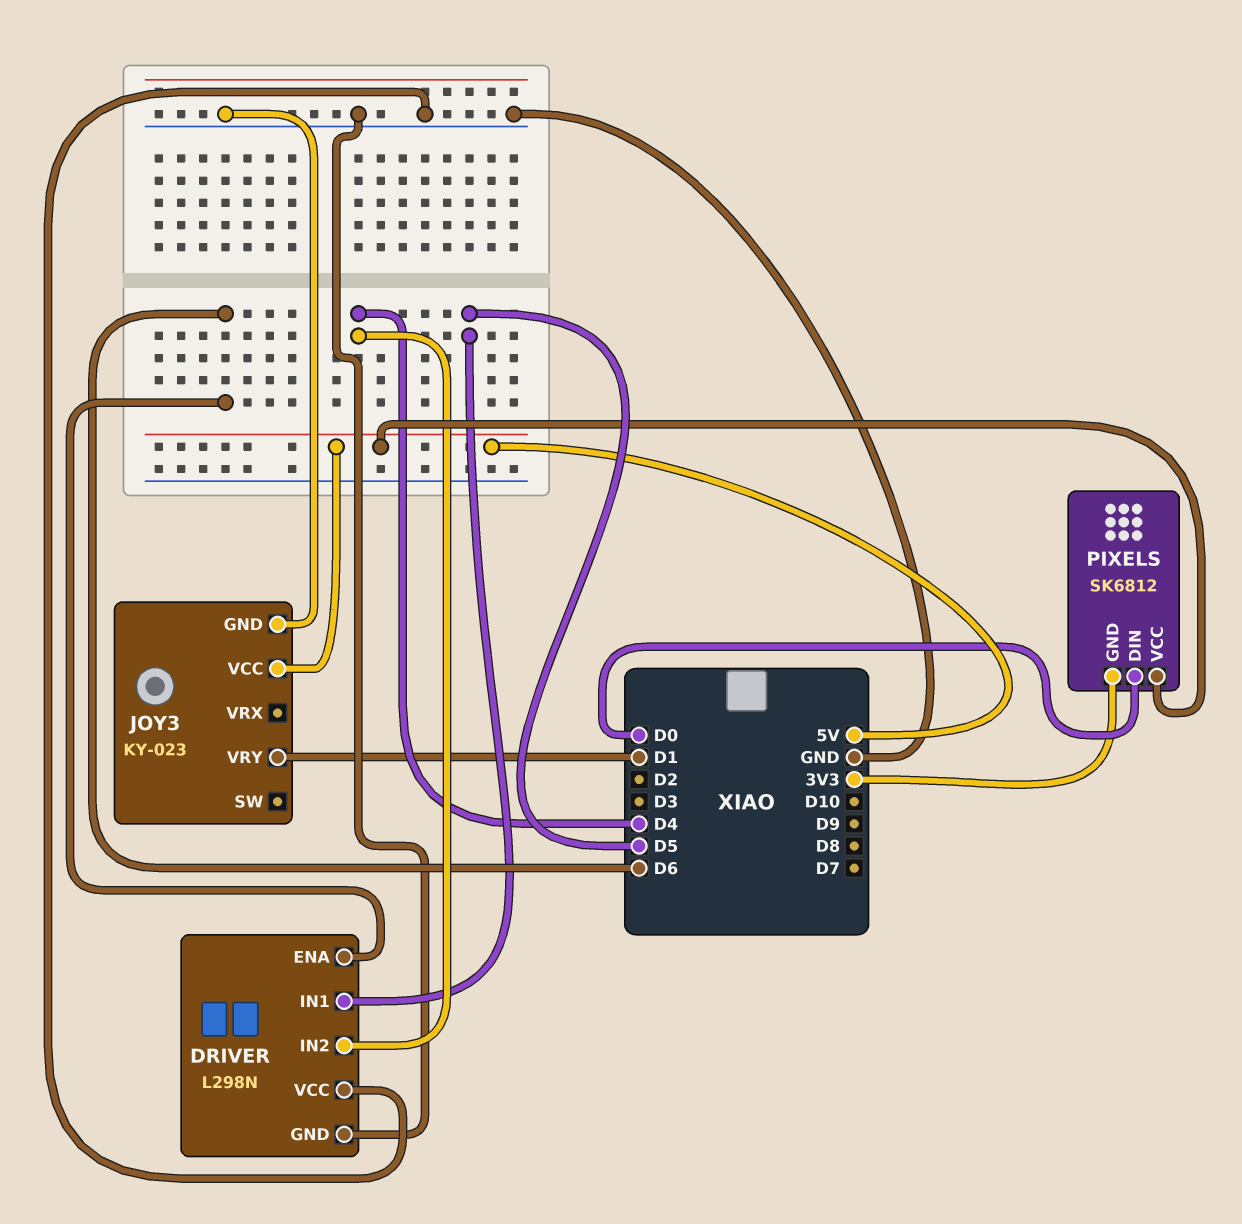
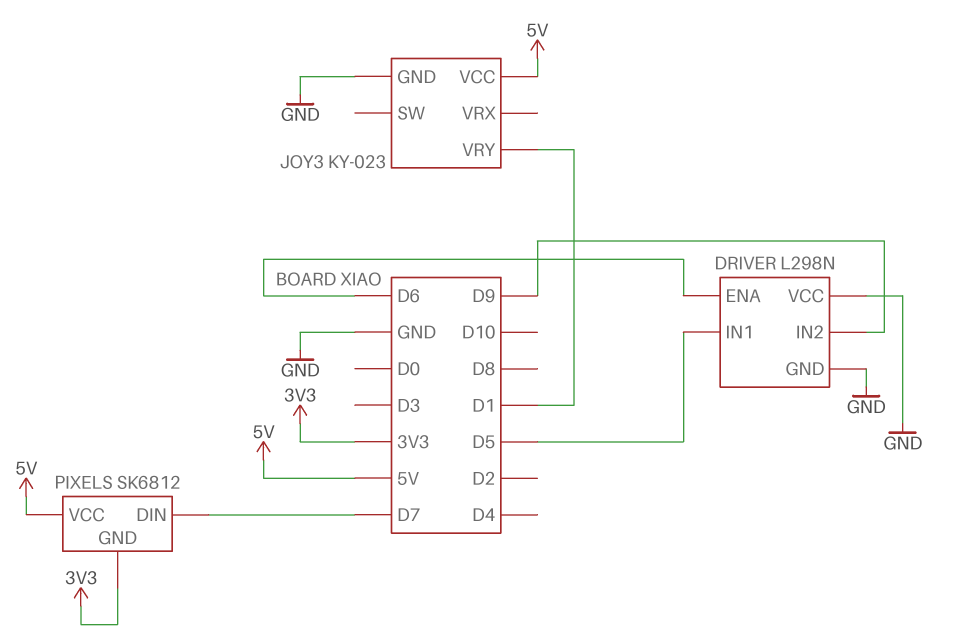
DRIVER pin IN2: D4 -> D9
PIXELS pin DIN: D0 -> D7

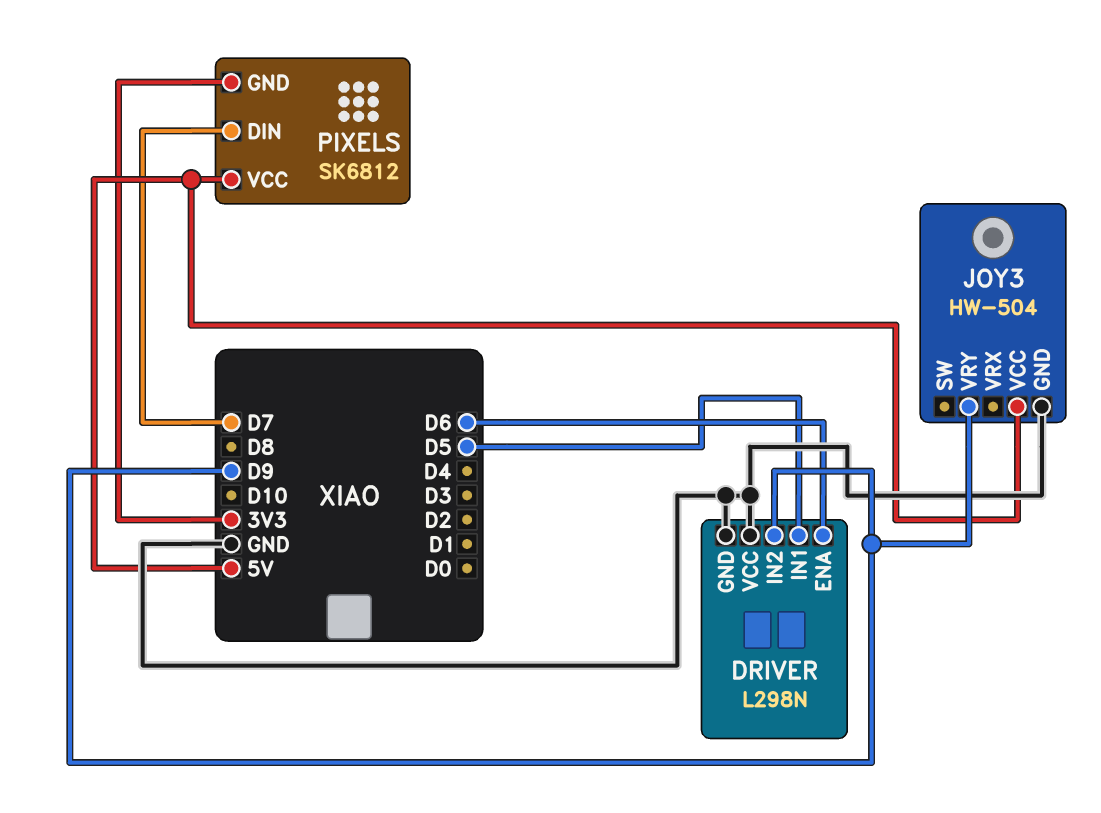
JOY3: KY-023 -> HW-504
JOY3 pin VRY: D1 -> D9

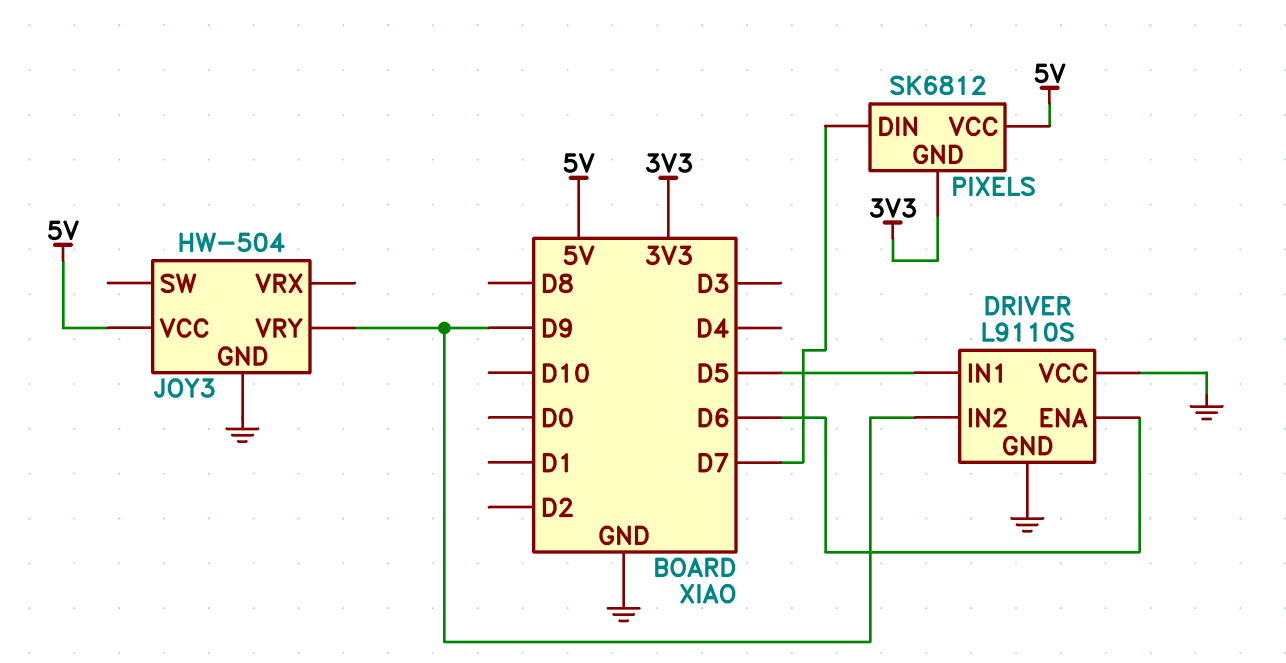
DRIVER: L298N -> L9110S

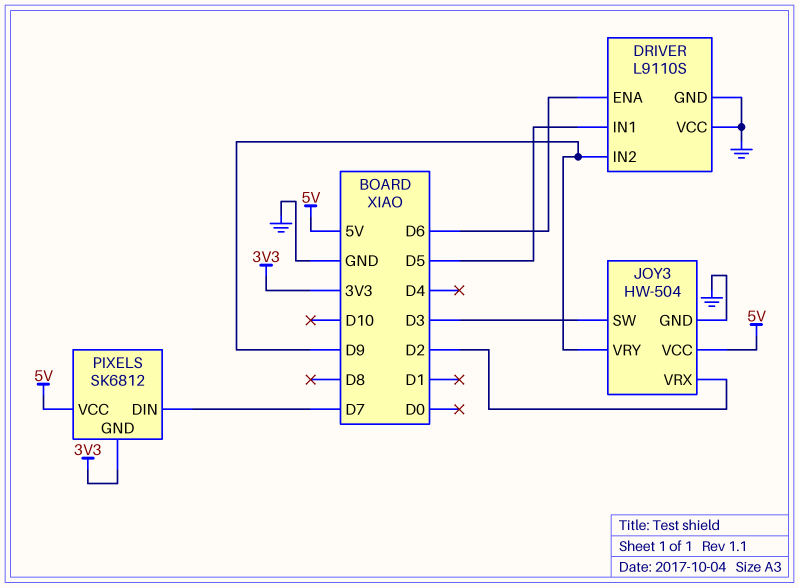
JOY3 pin SW: none -> D3
JOY3 pin VRX: none -> D2

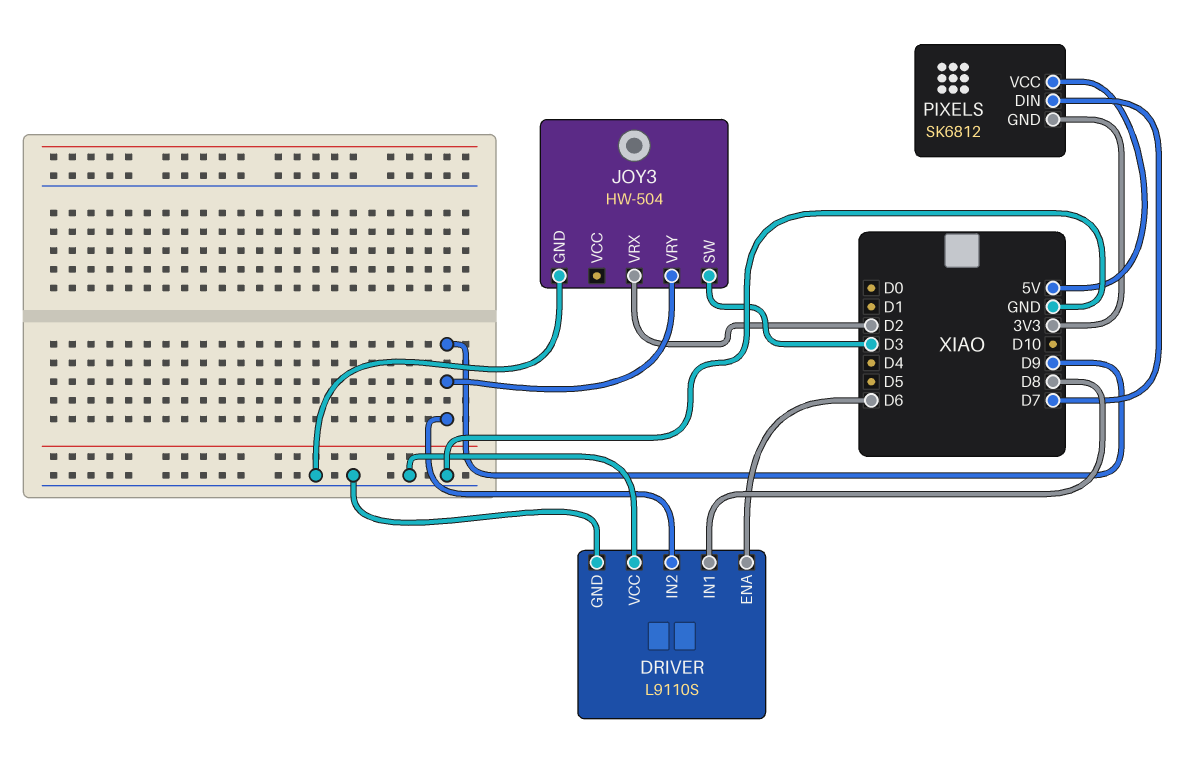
DRIVER pin IN1: D5 -> D8
JOY3 pin VCC: 5V -> none

